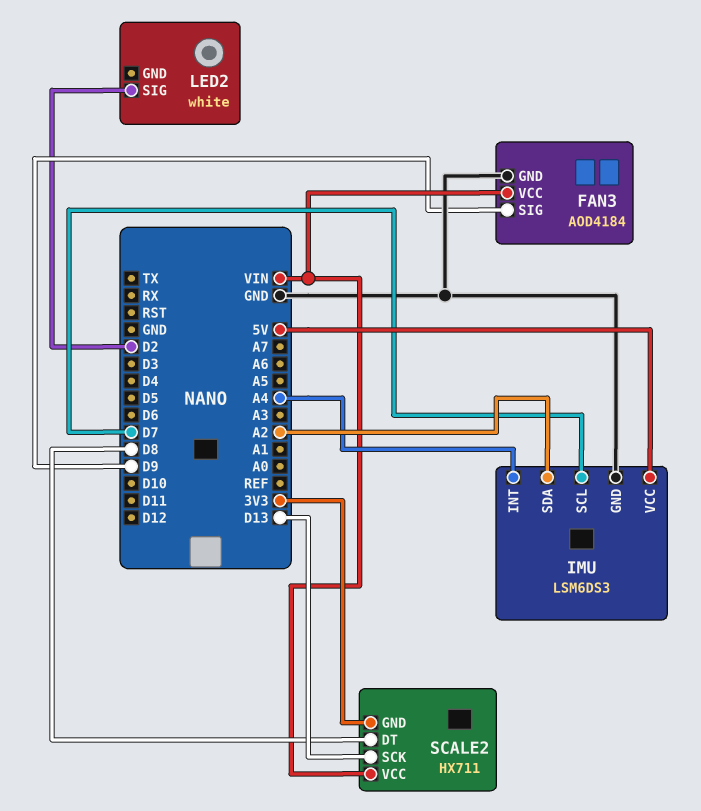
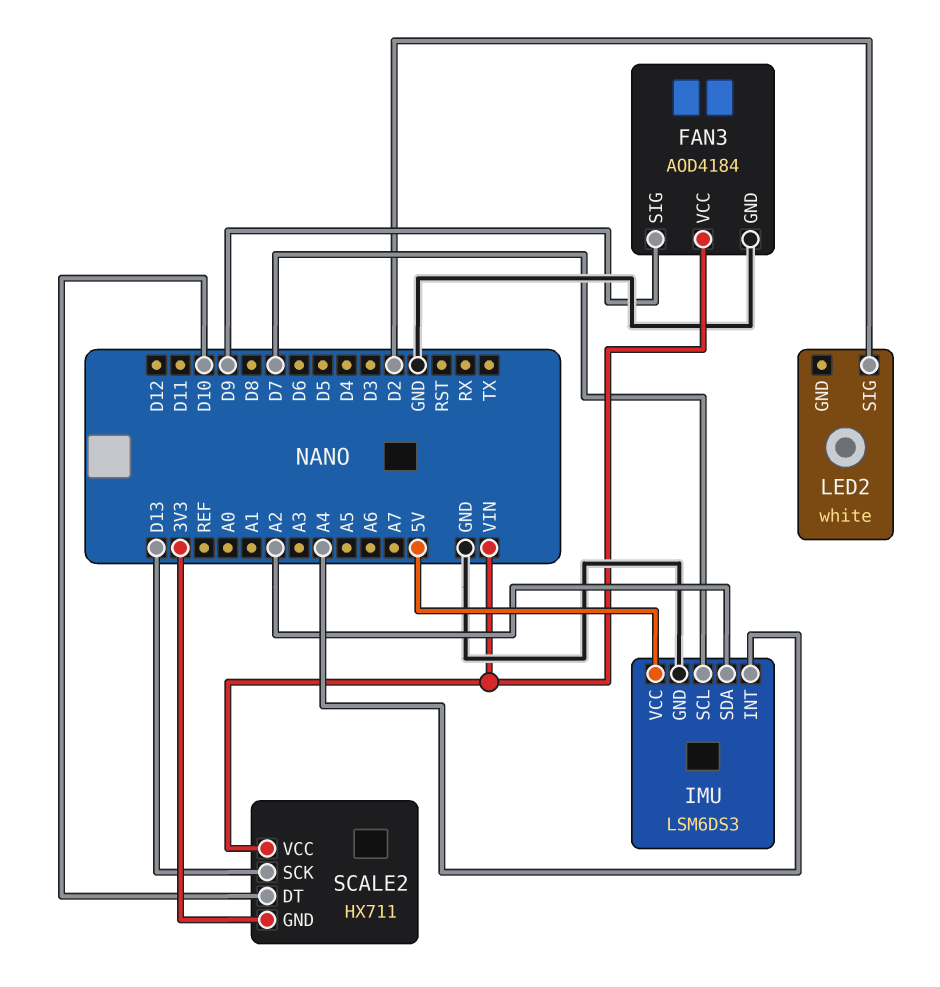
SCALE2 pin DT: D8 -> D10

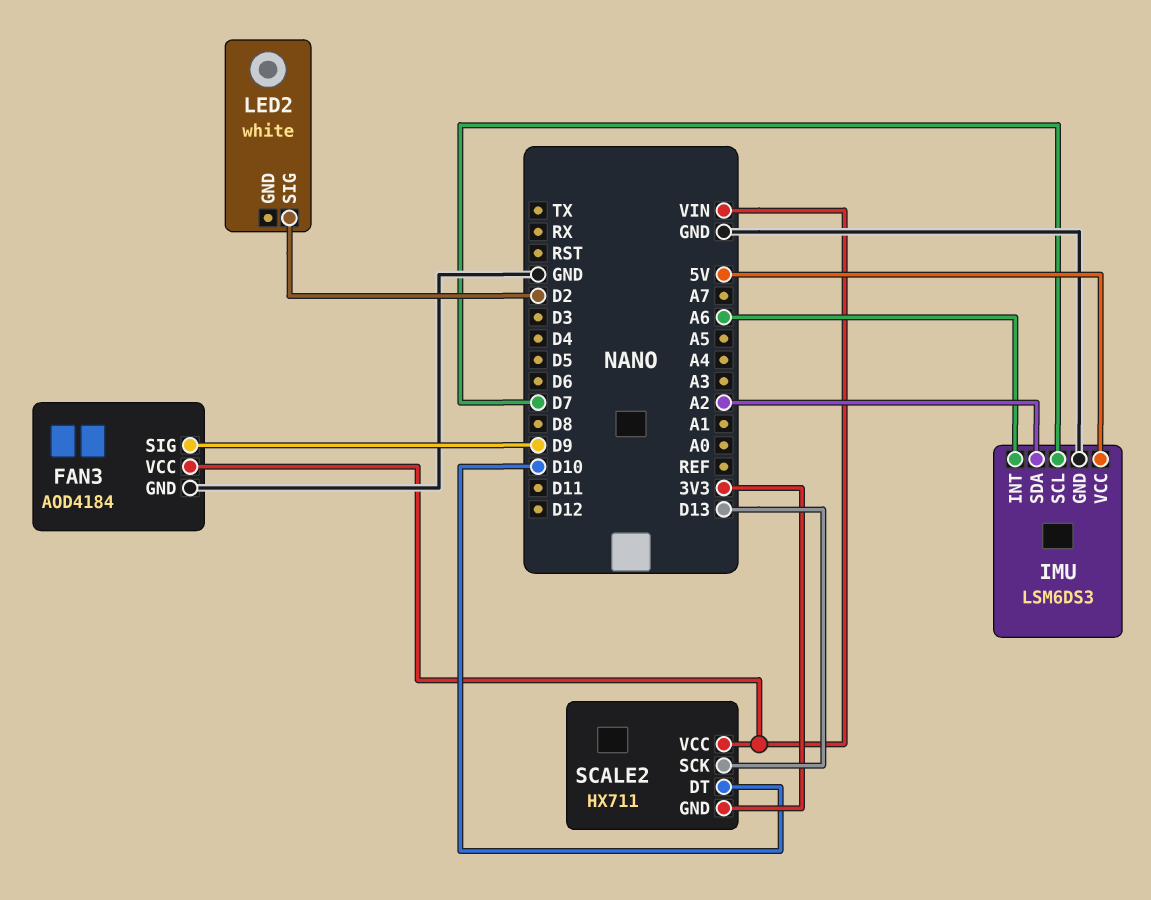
IMU pin INT: A4 -> A6

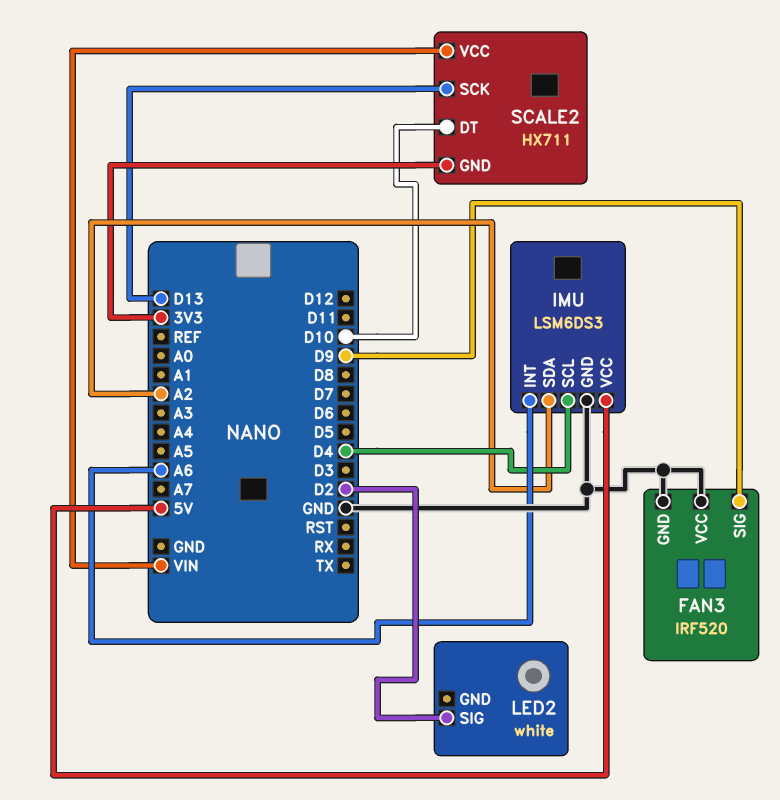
FAN3: AOD4184 -> IRF520
FAN3 pin VCC: VIN -> GND
IMU pin SCL: D7 -> D4

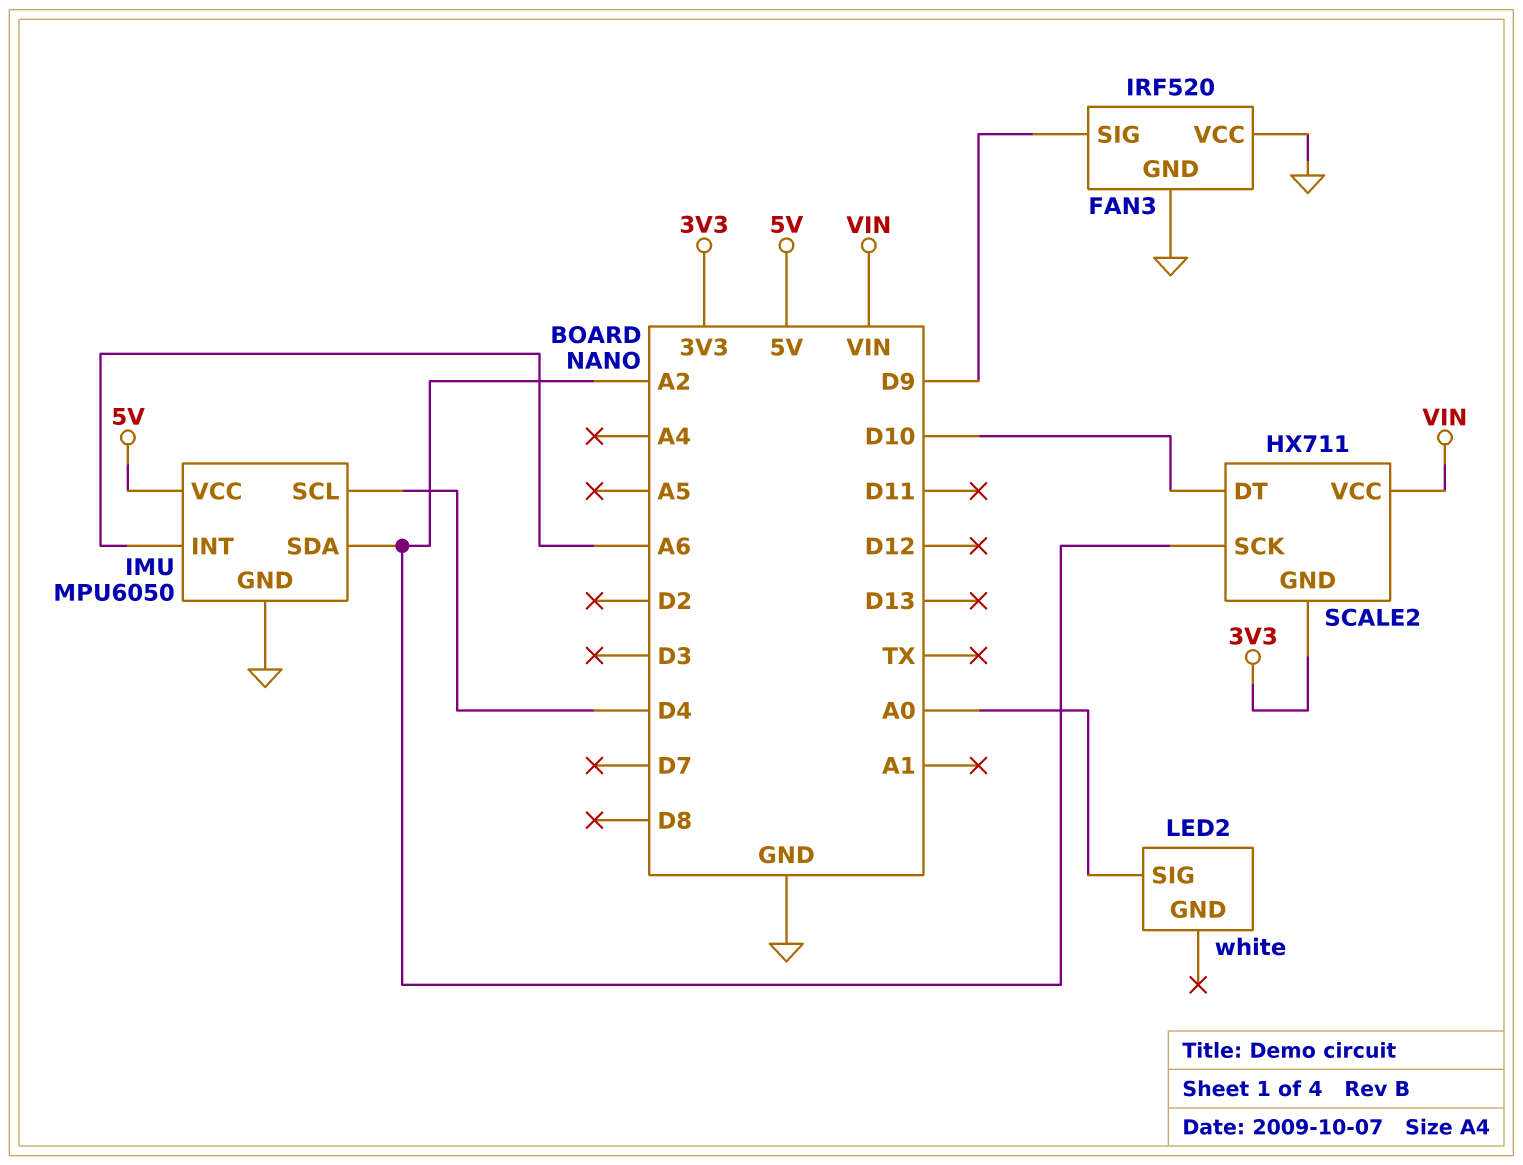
IMU: LSM6DS3 -> MPU6050
LED2 pin SIG: D2 -> A0
SCALE2 pin SCK: D13 -> A2

